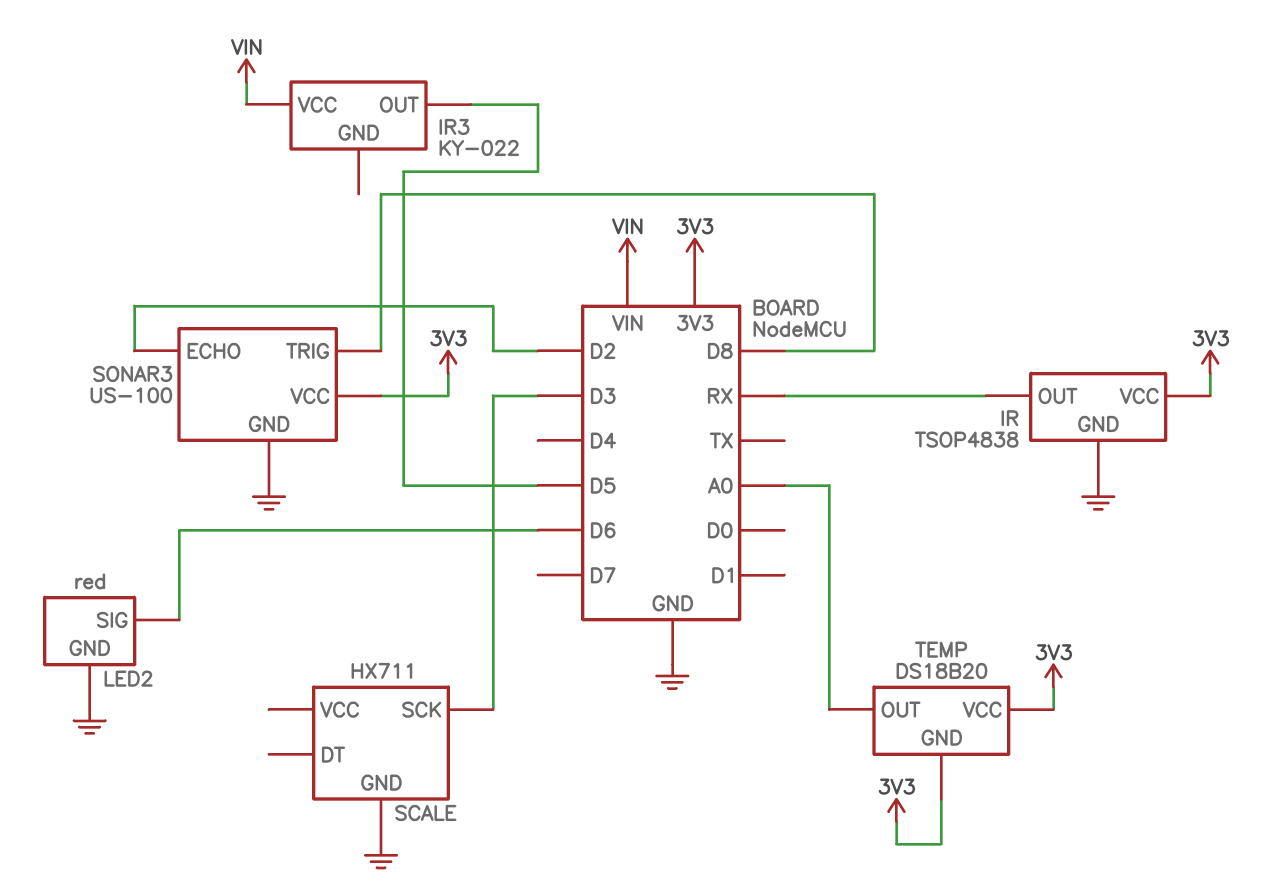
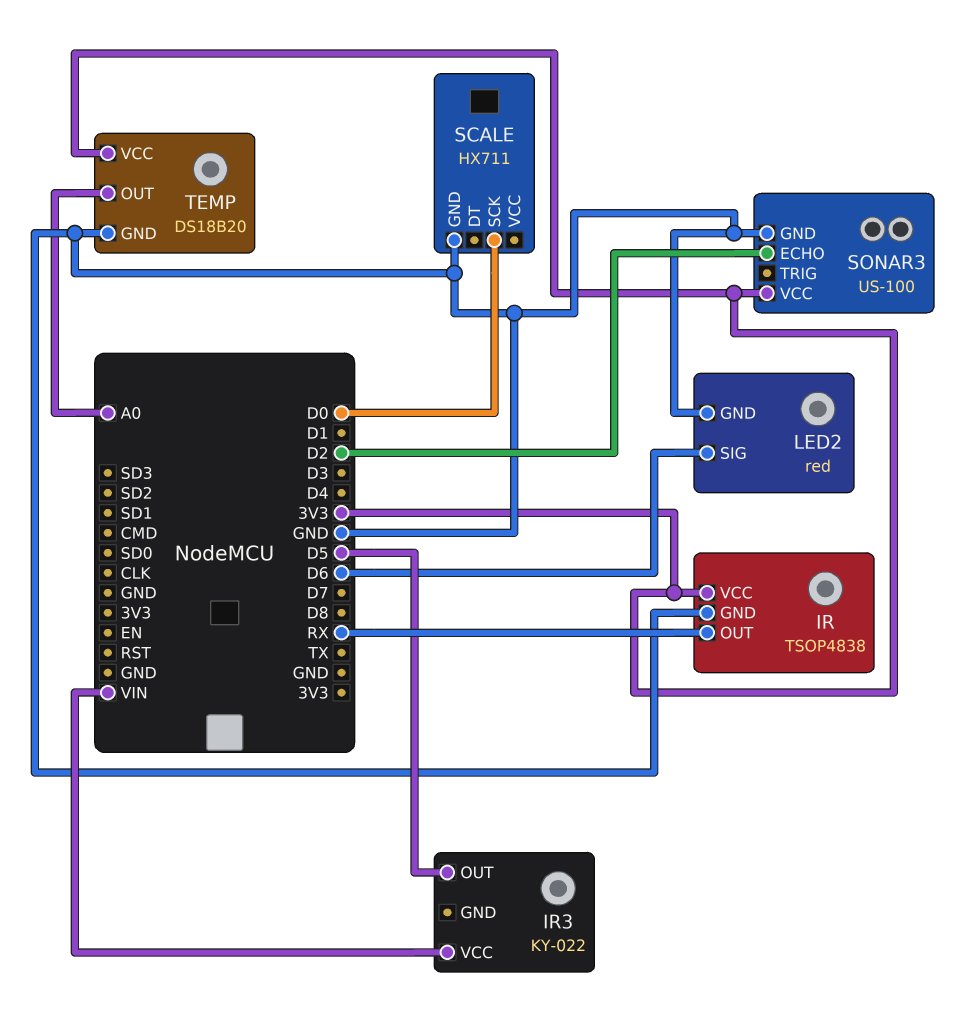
SCALE pin SCK: D3 -> D0
SONAR3 pin TRIG: D8 -> none
TEMP pin GND: 3V3 -> GND

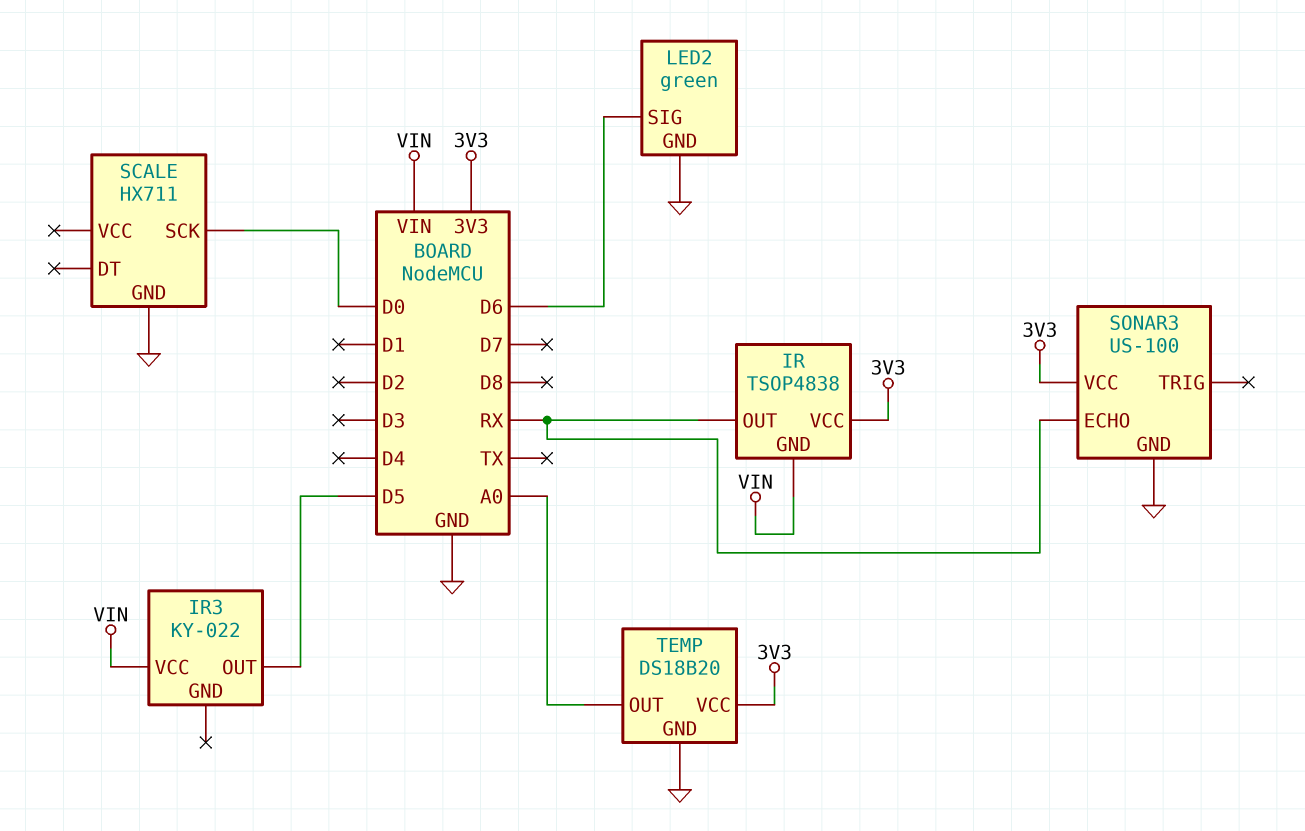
IR pin GND: GND -> VIN
LED2: red -> green
SONAR3 pin ECHO: D2 -> RX

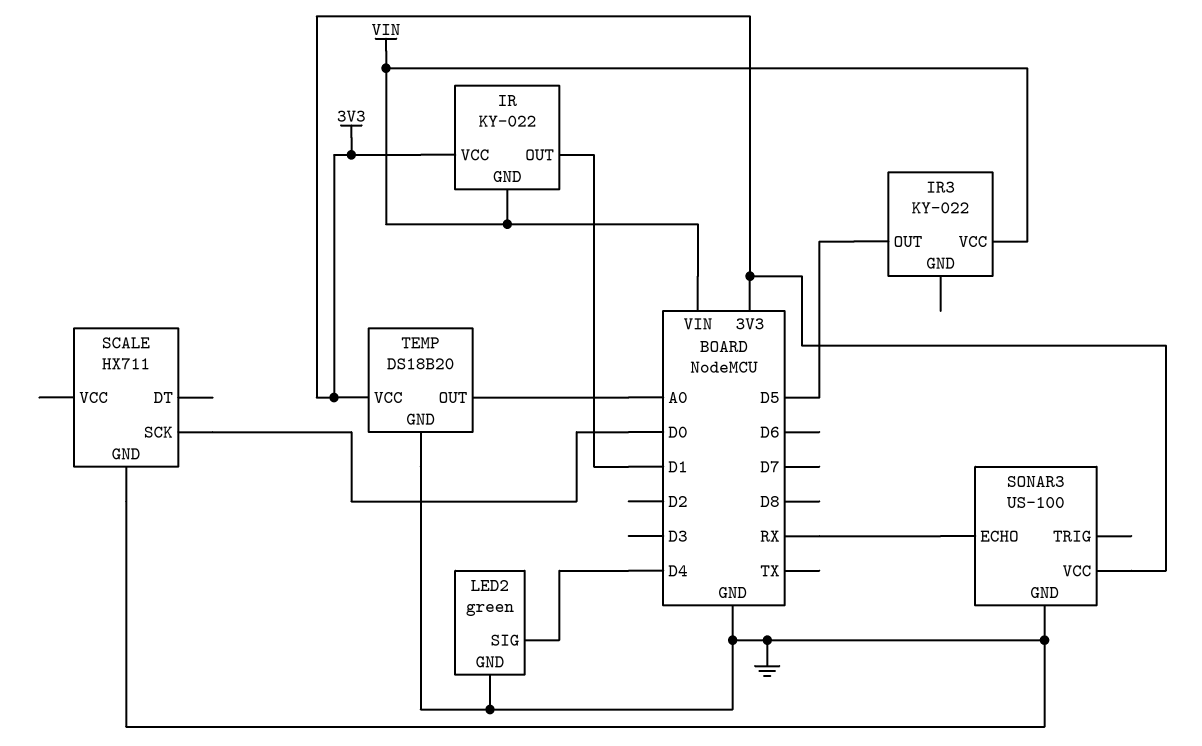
IR: TSOP4838 -> KY-022
IR pin OUT: RX -> D1
LED2 pin SIG: D6 -> D4

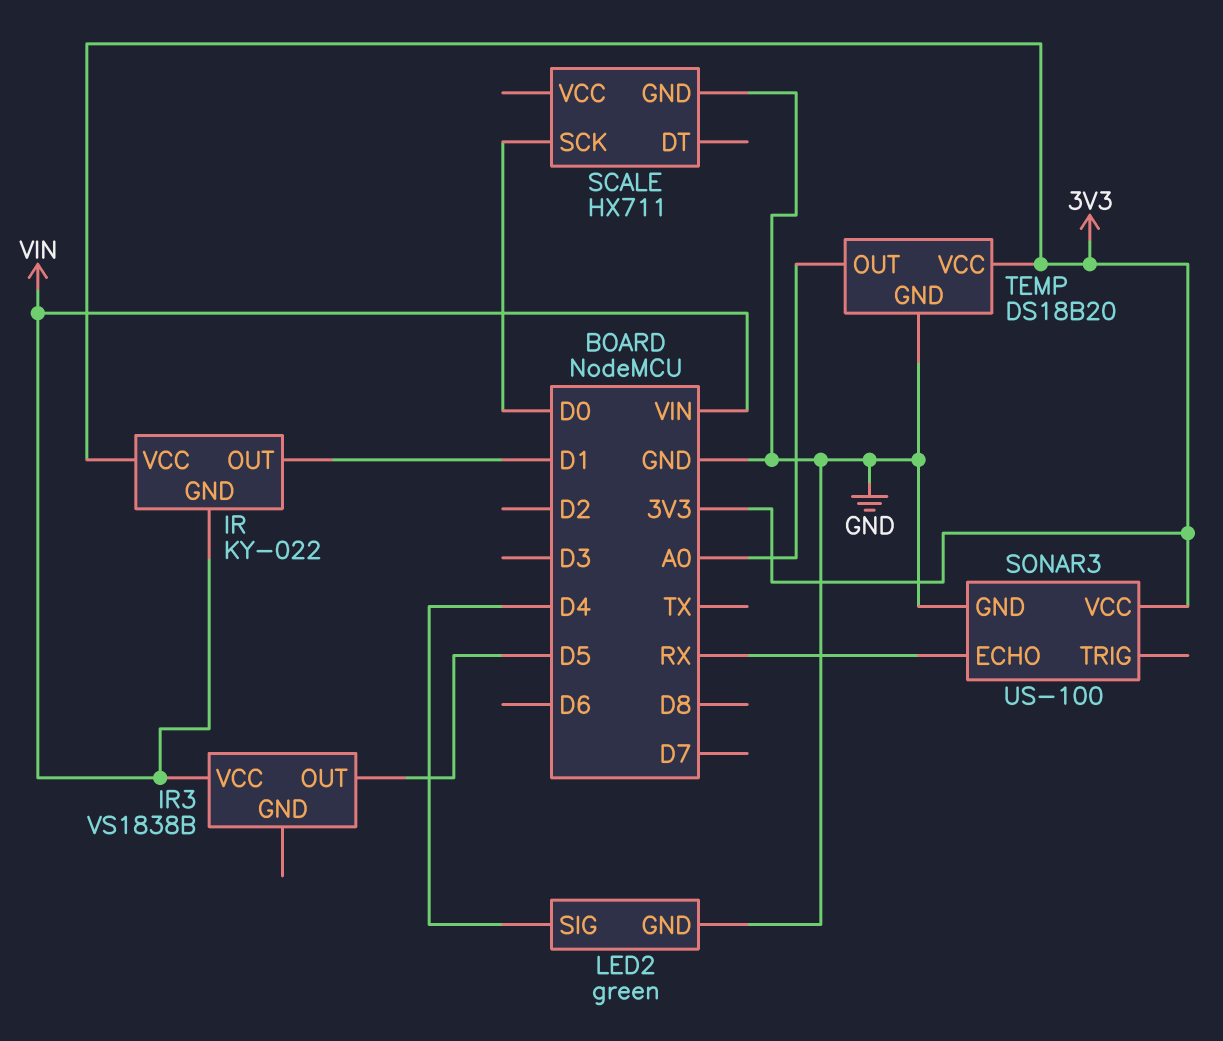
IR3: KY-022 -> VS1838B

